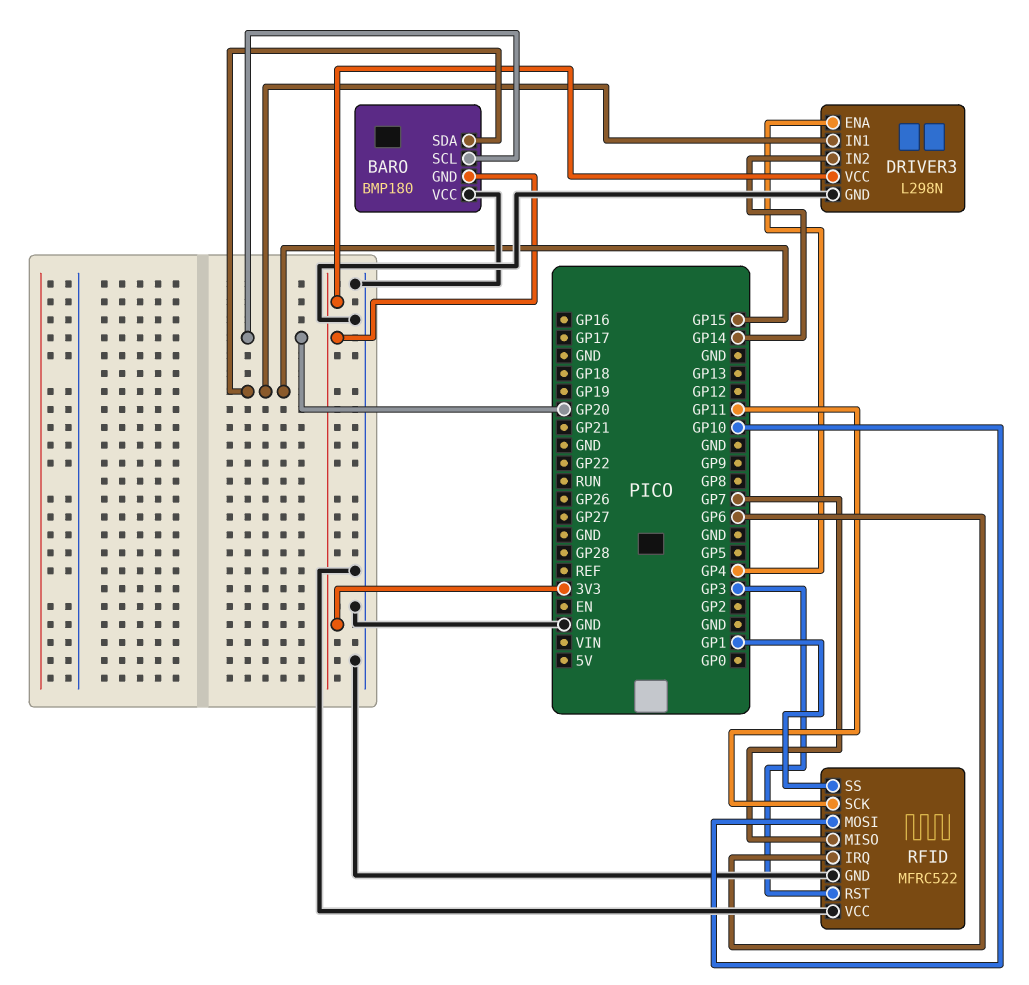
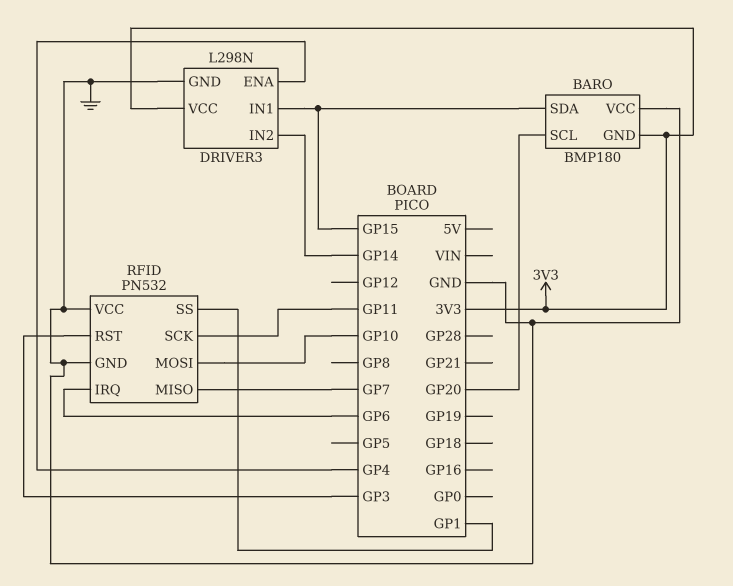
RFID: MFRC522 -> PN532

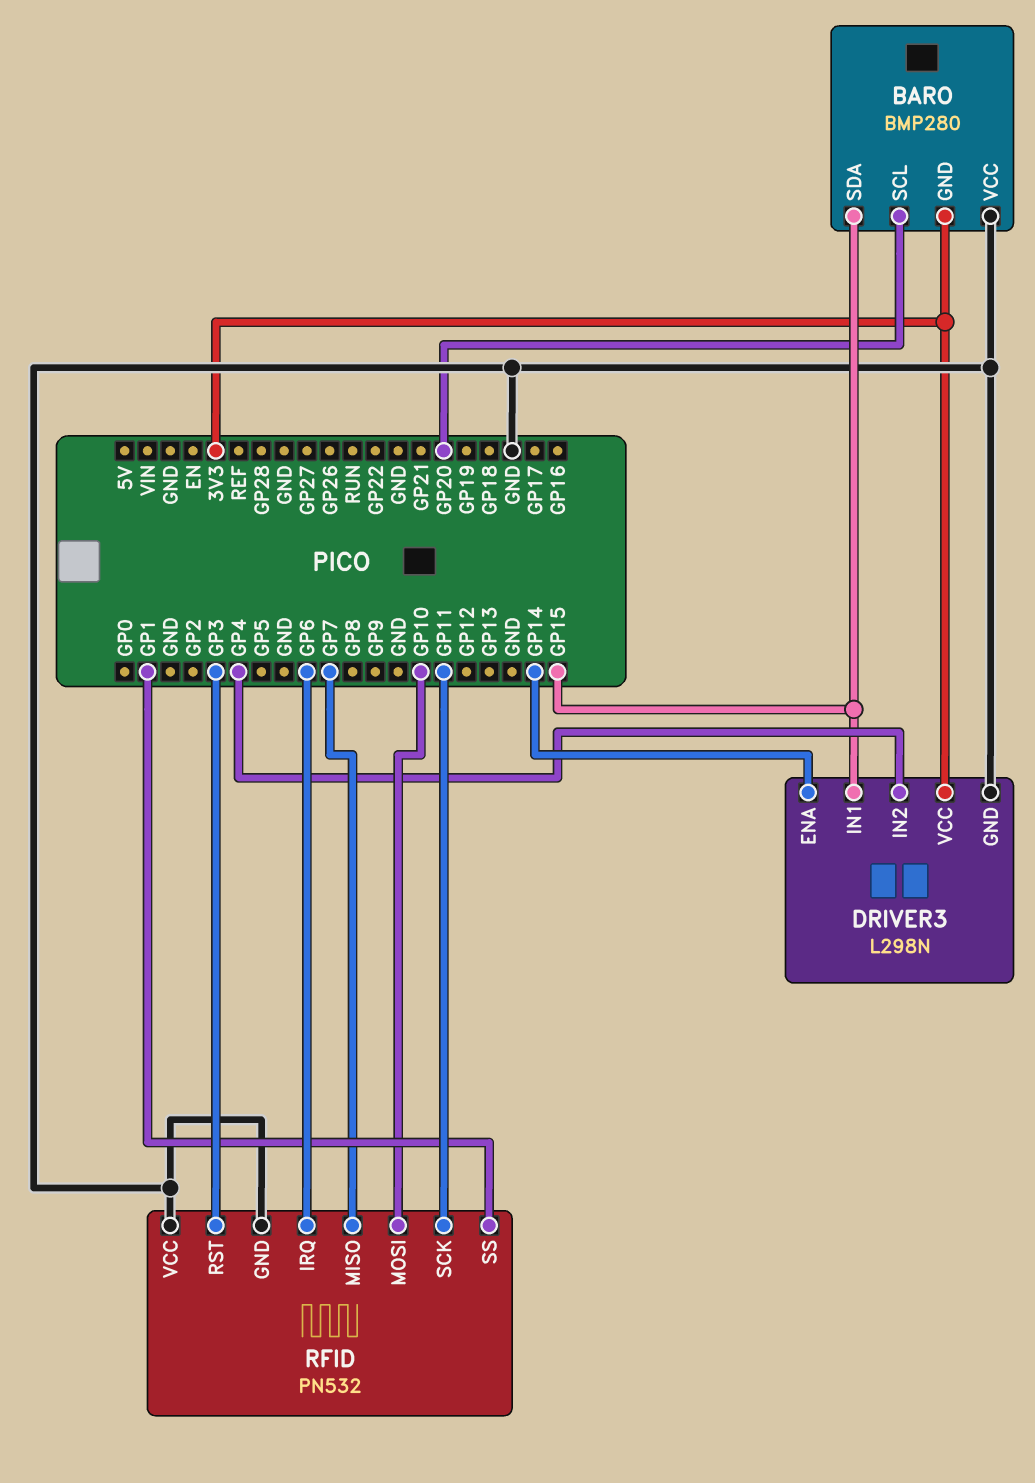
BARO: BMP180 -> BMP280
DRIVER3 pin ENA: GP4 -> GP14
DRIVER3 pin IN2: GP14 -> GP4

